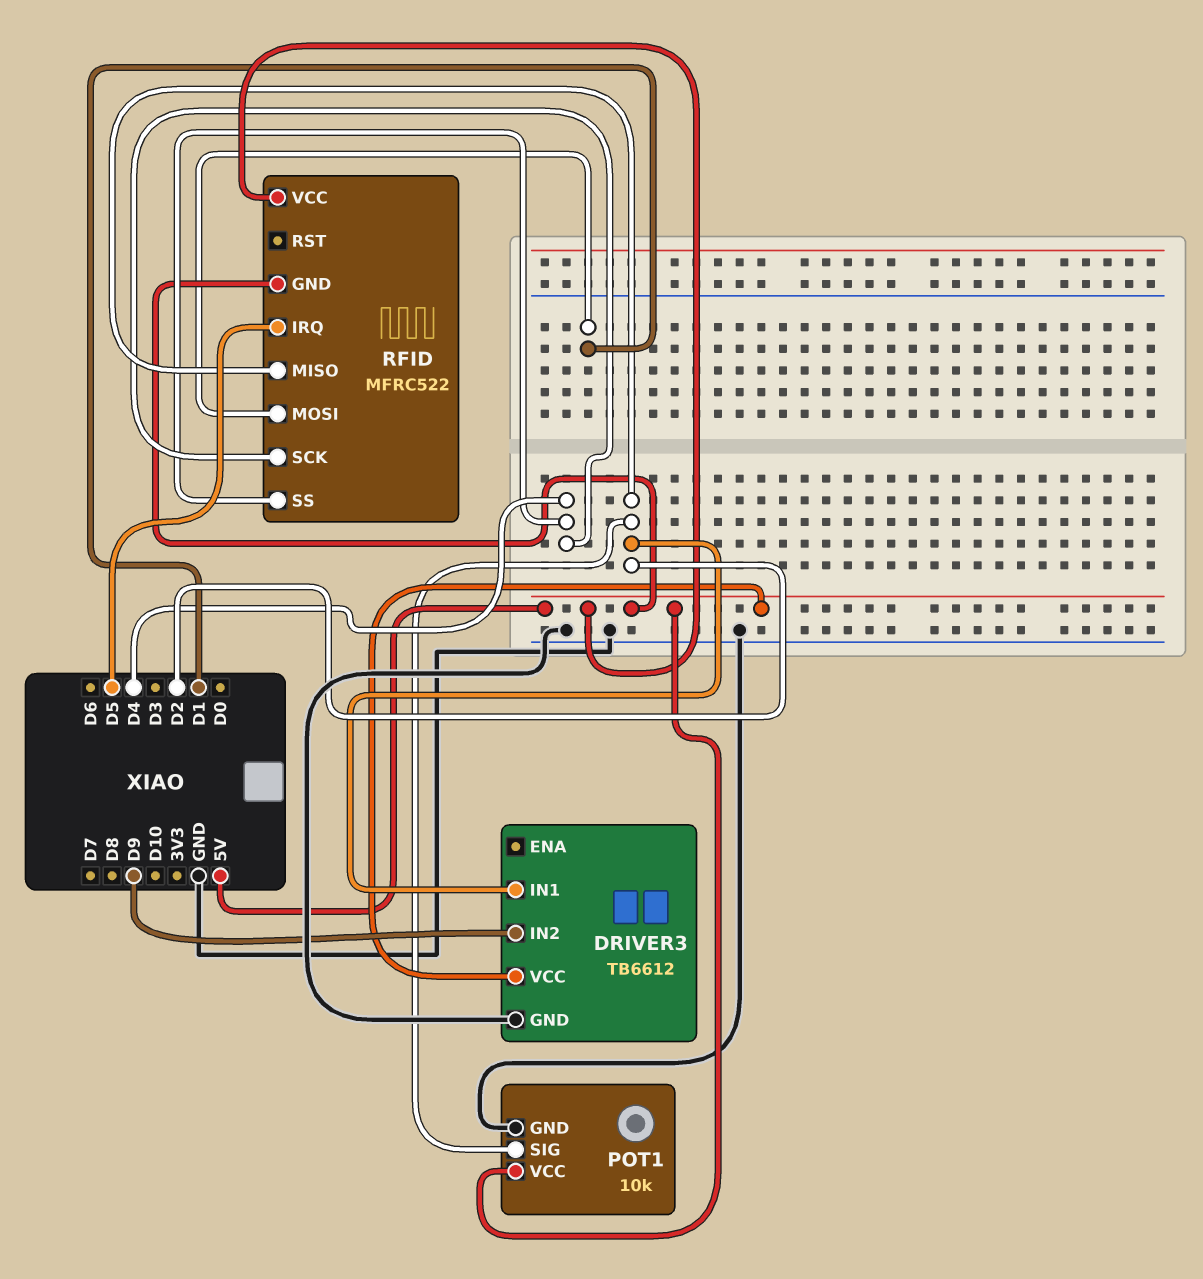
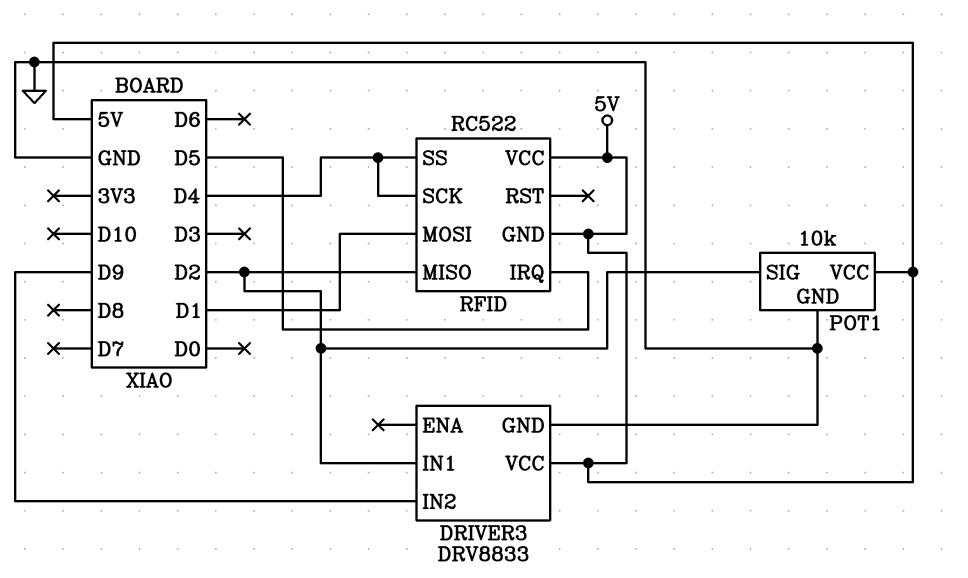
DRIVER3: TB6612 -> DRV8833
RFID: MFRC522 -> RC522

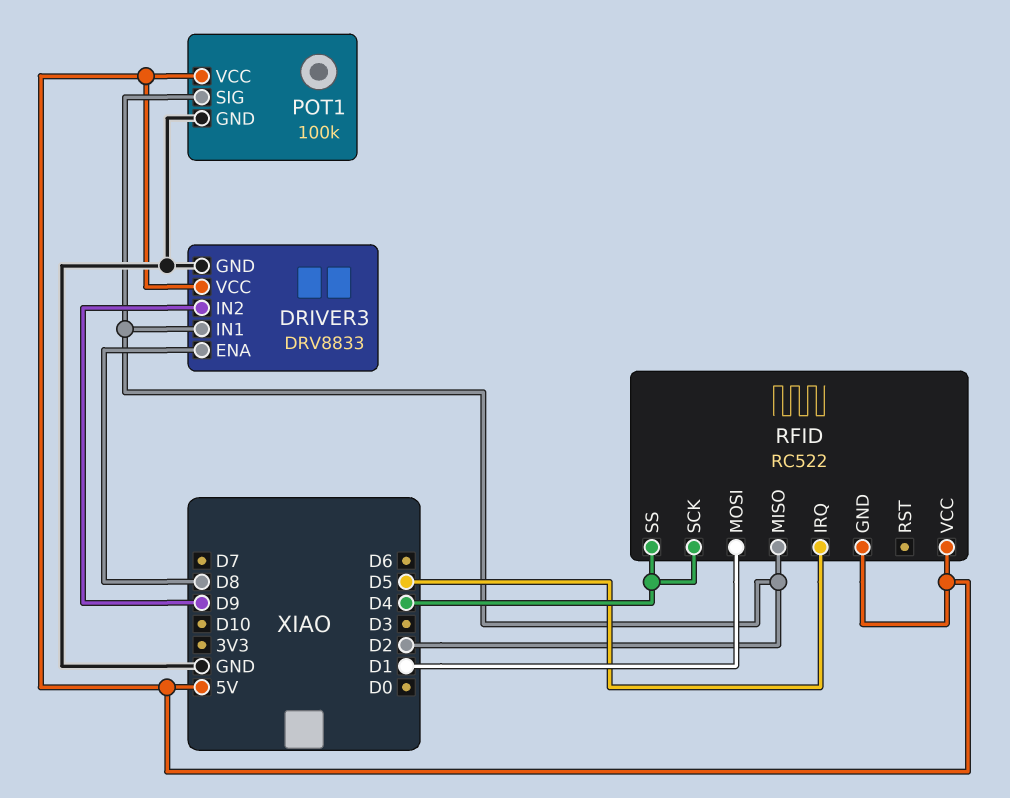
DRIVER3 pin ENA: none -> D8
POT1: 10k -> 100k

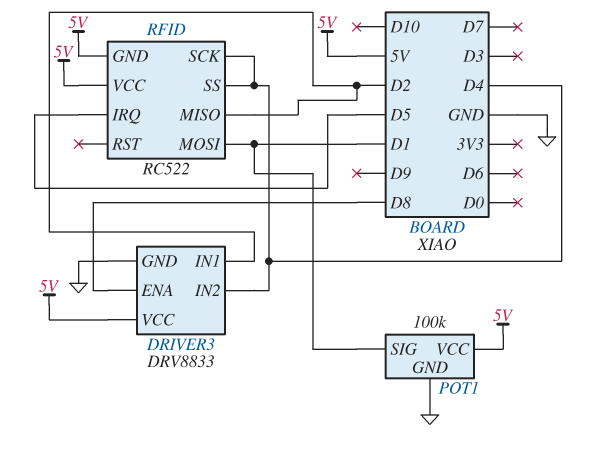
DRIVER3 pin IN2: D9 -> D4
POT1 pin SIG: D2 -> D1

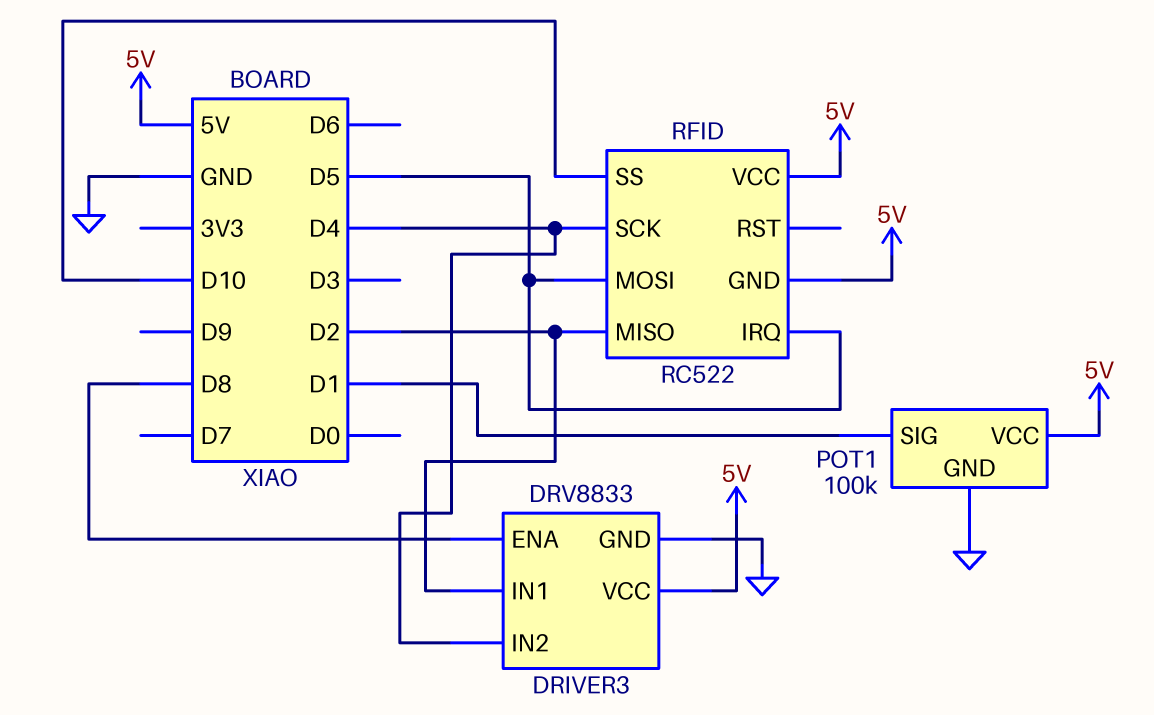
RFID pin MOSI: D1 -> D5
RFID pin SS: D4 -> D10

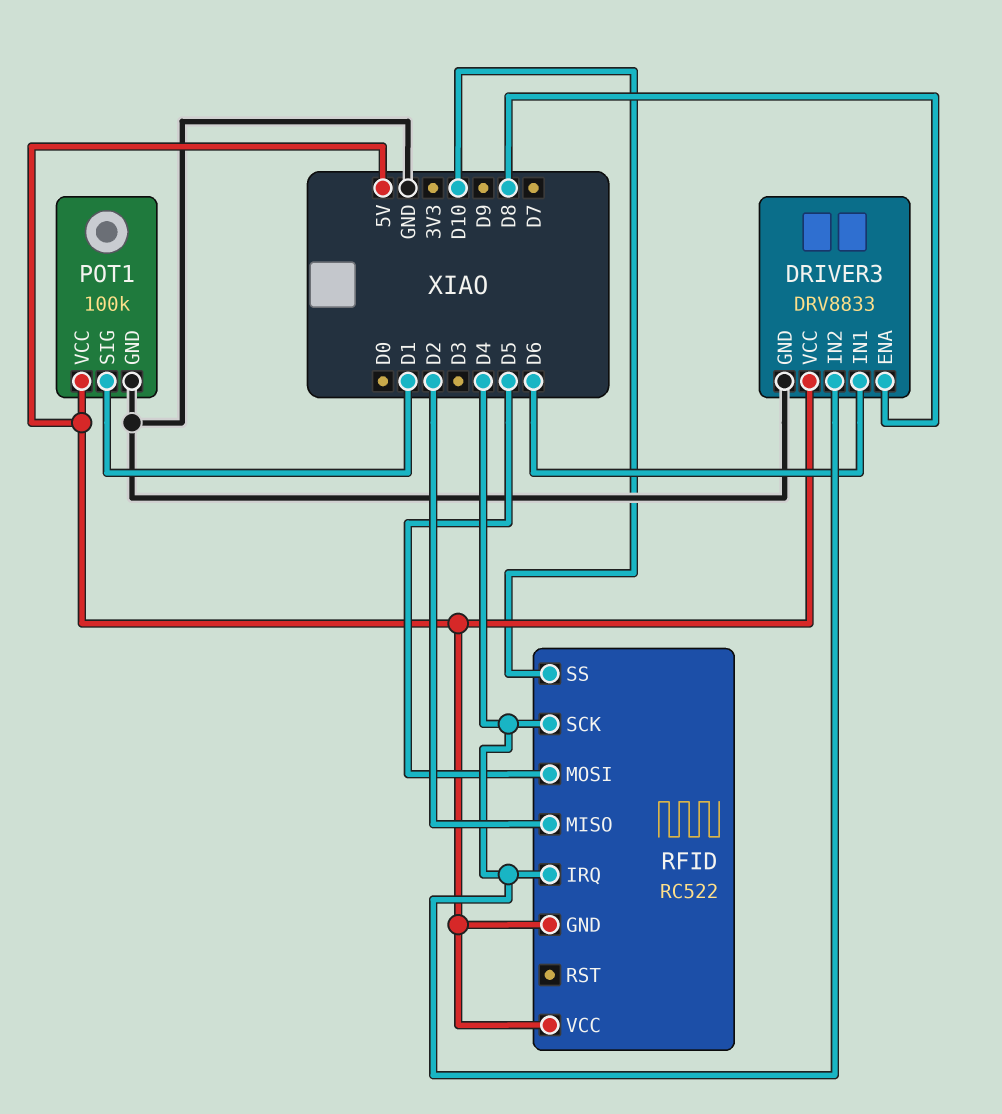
DRIVER3 pin IN1: D2 -> D6
RFID pin IRQ: D5 -> D4

